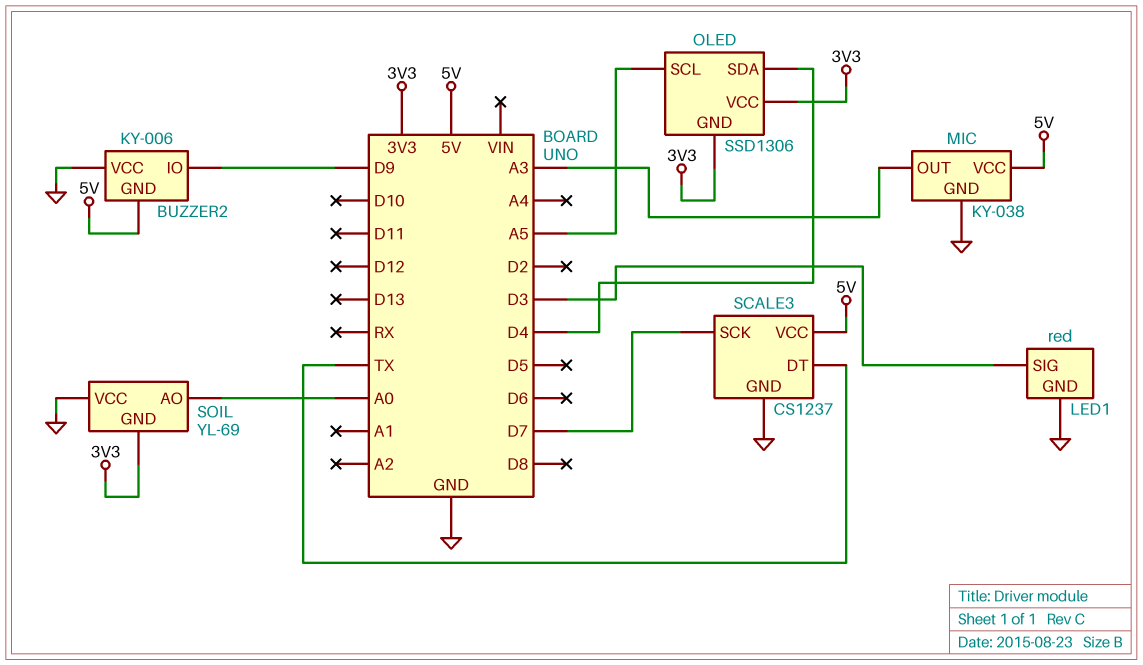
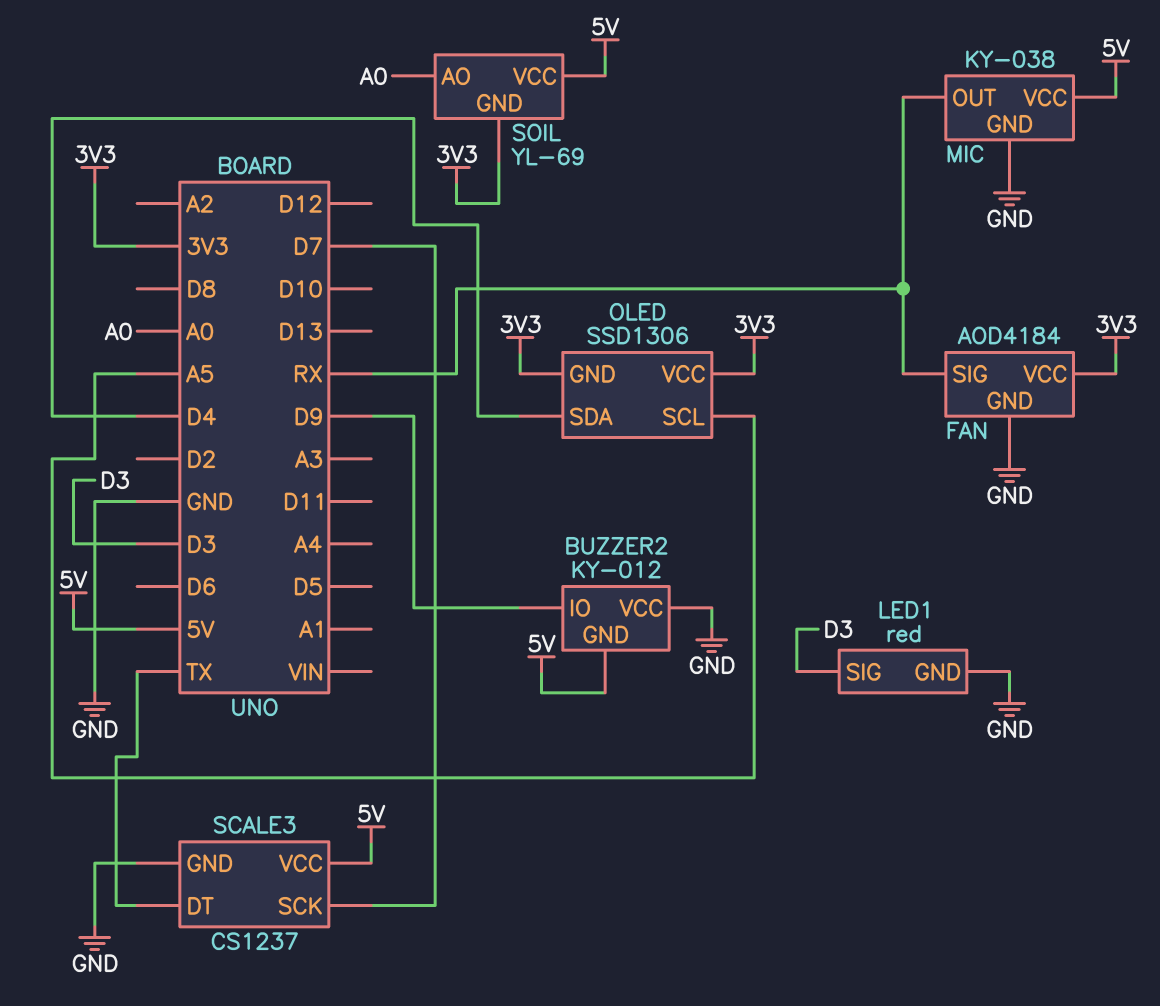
BUZZER2: KY-006 -> KY-012
FAN: none -> AOD4184
FAN pin GND: none -> GND
FAN pin SIG: none -> RX
FAN pin VCC: none -> 3V3
MIC pin OUT: A3 -> RX
SOIL pin VCC: GND -> 5V

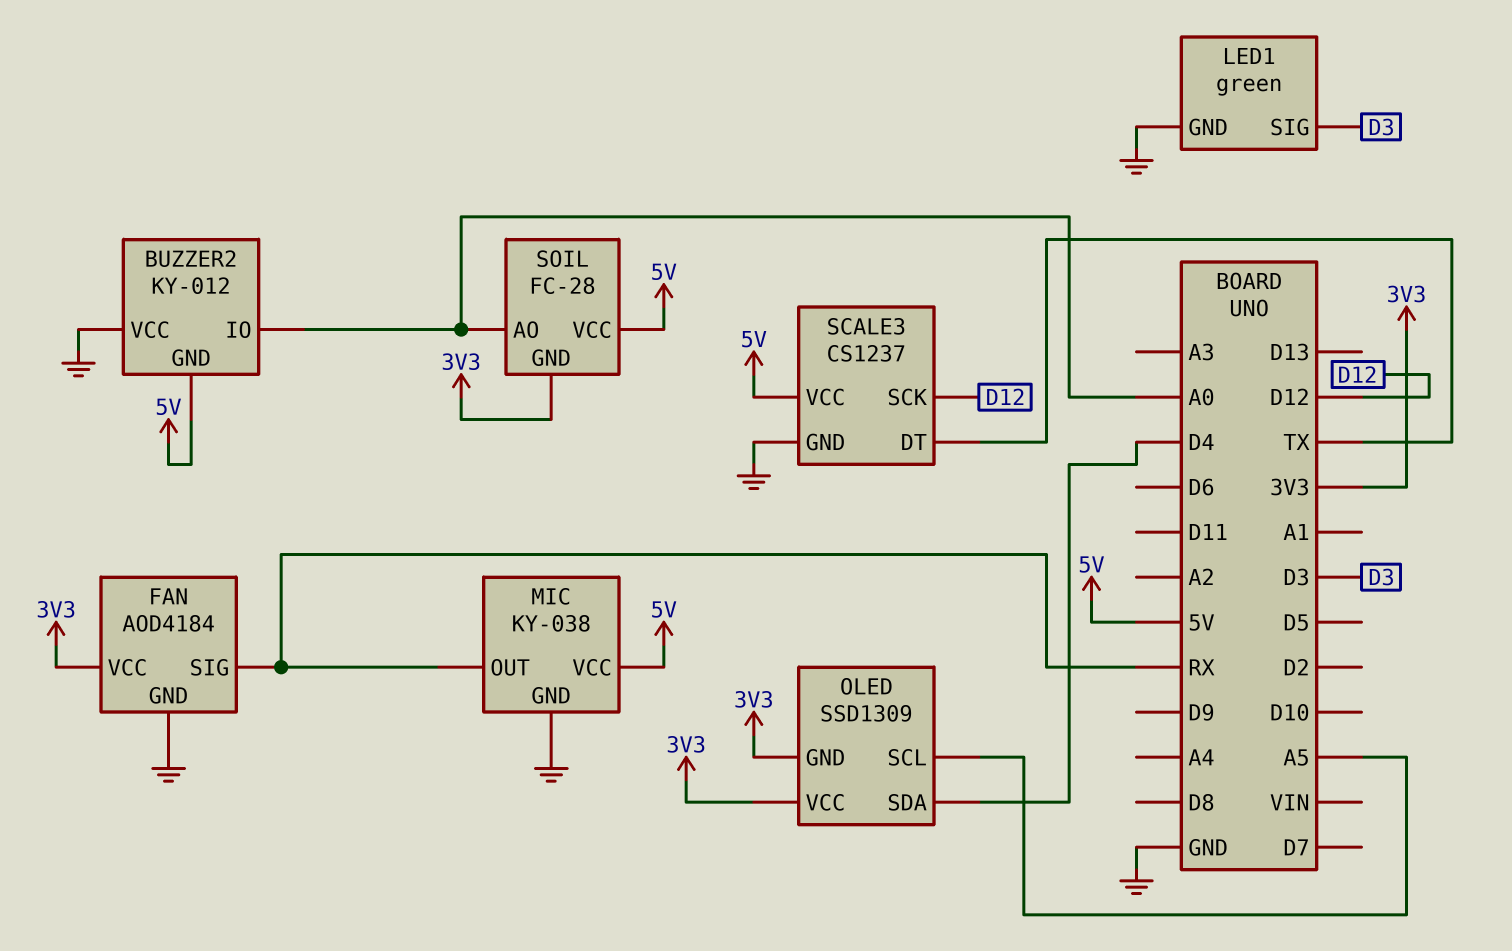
BUZZER2 pin IO: D9 -> A0
LED1: red -> green
OLED: SSD1306 -> SSD1309
SCALE3 pin SCK: D7 -> D12
SOIL: YL-69 -> FC-28

